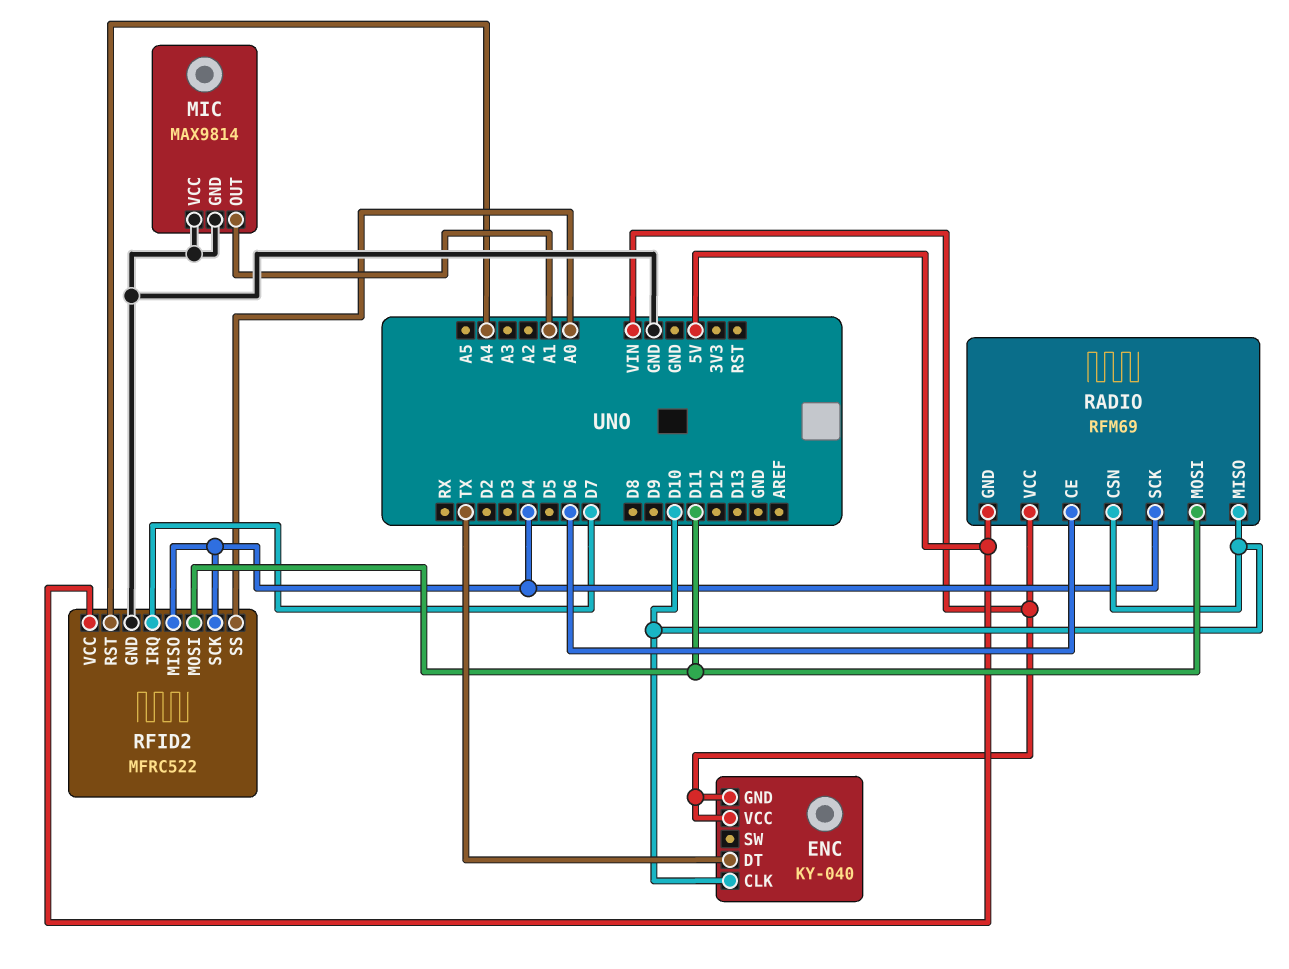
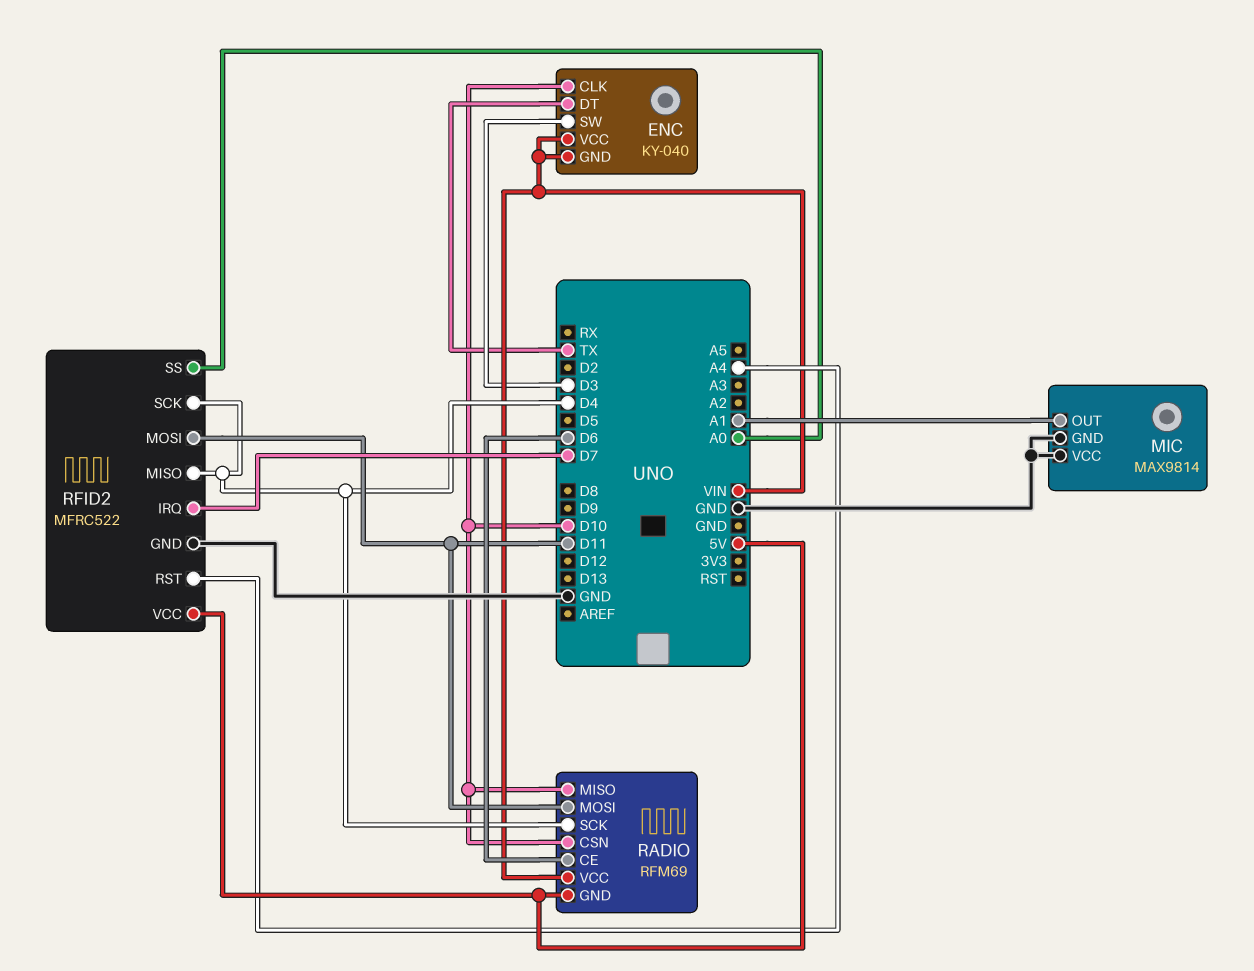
ENC pin SW: none -> D3

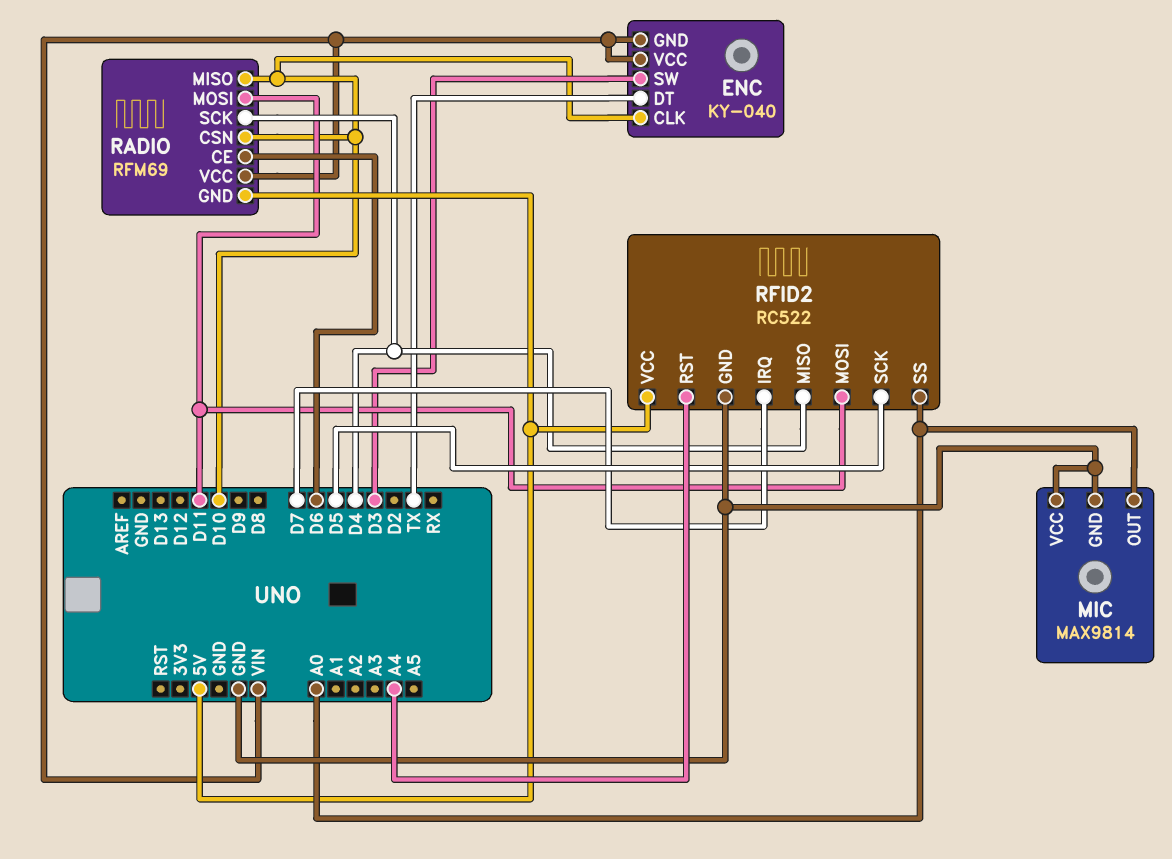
MIC pin OUT: A1 -> A0
RFID2: MFRC522 -> RC522
RFID2 pin SCK: D4 -> D5

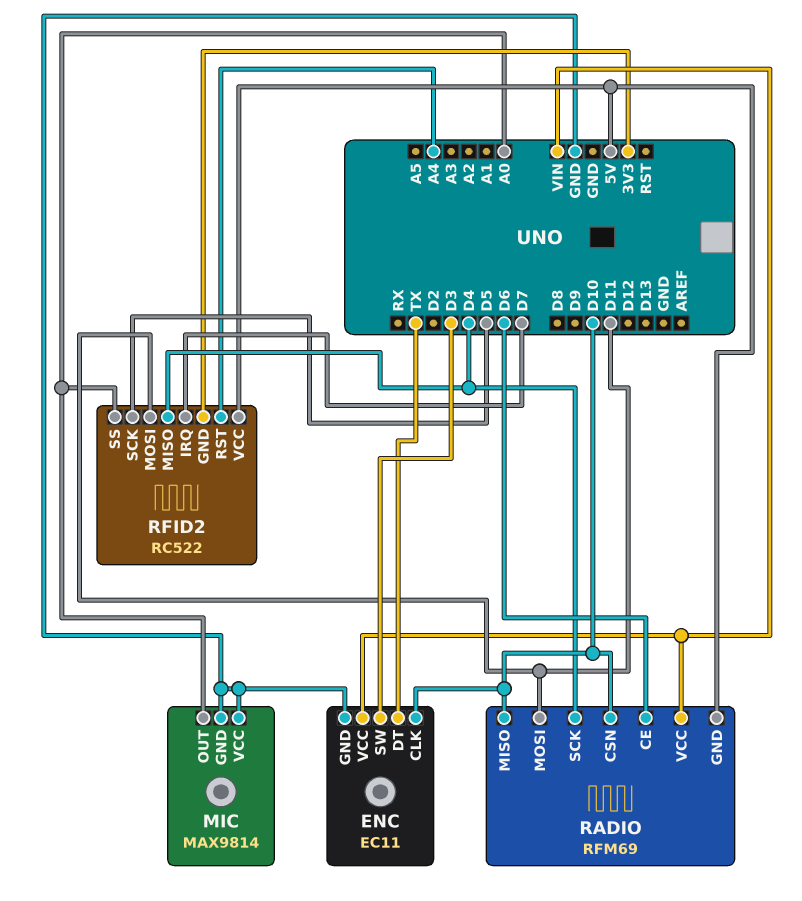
ENC: KY-040 -> EC11
ENC pin GND: VIN -> GND
RFID2 pin GND: GND -> 3V3

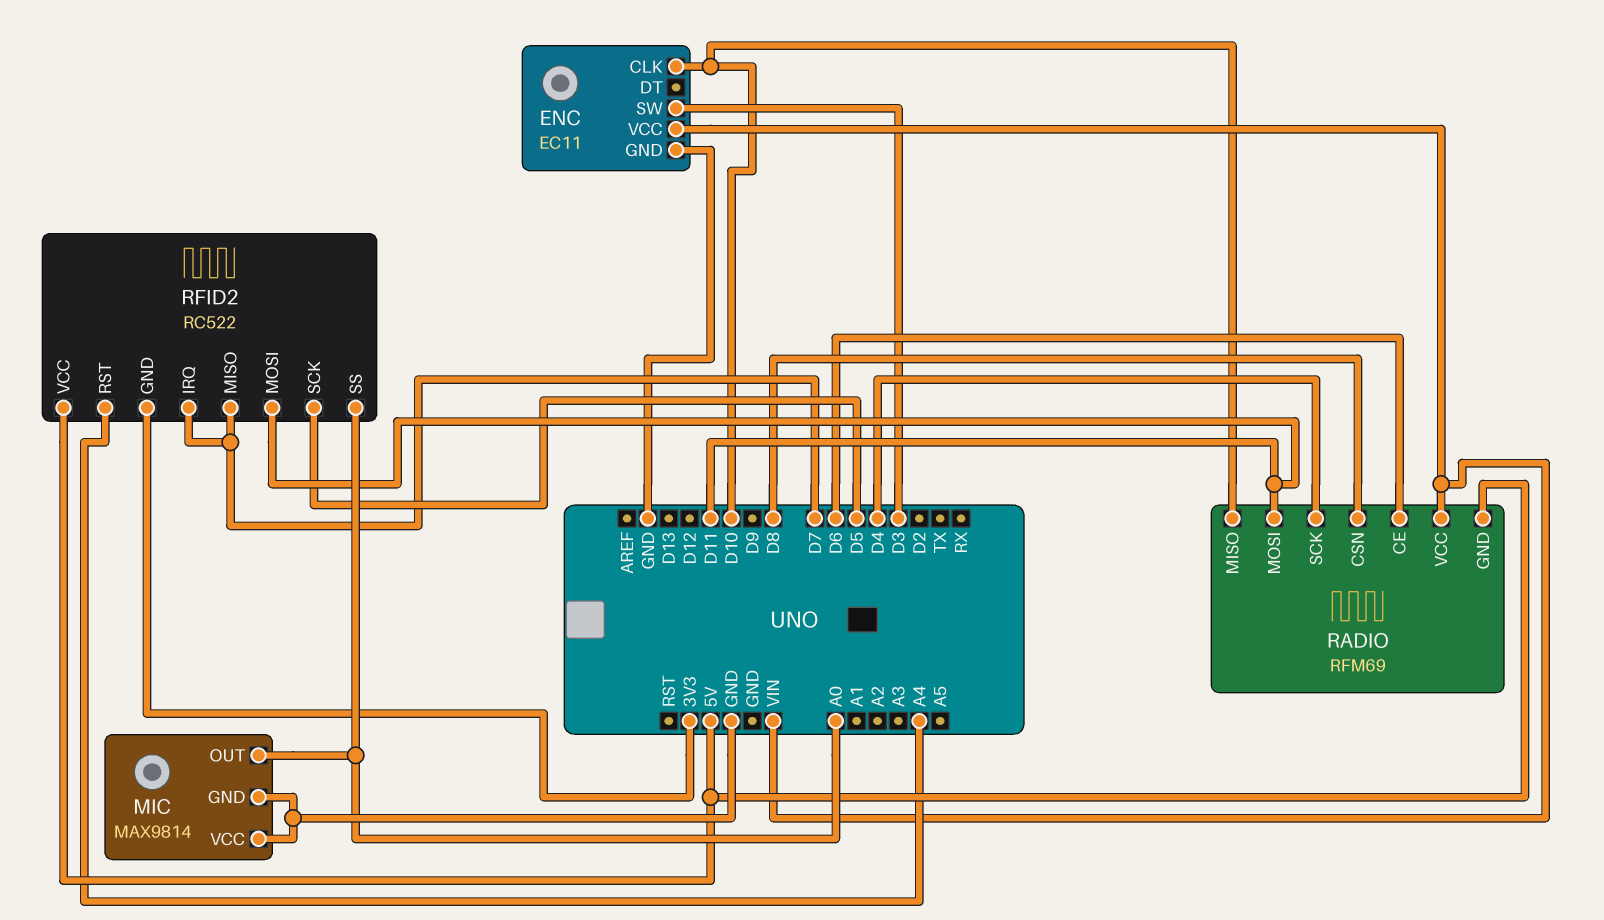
ENC pin DT: TX -> none
RADIO pin CSN: D10 -> D8
RFID2 pin MISO: D4 -> D7

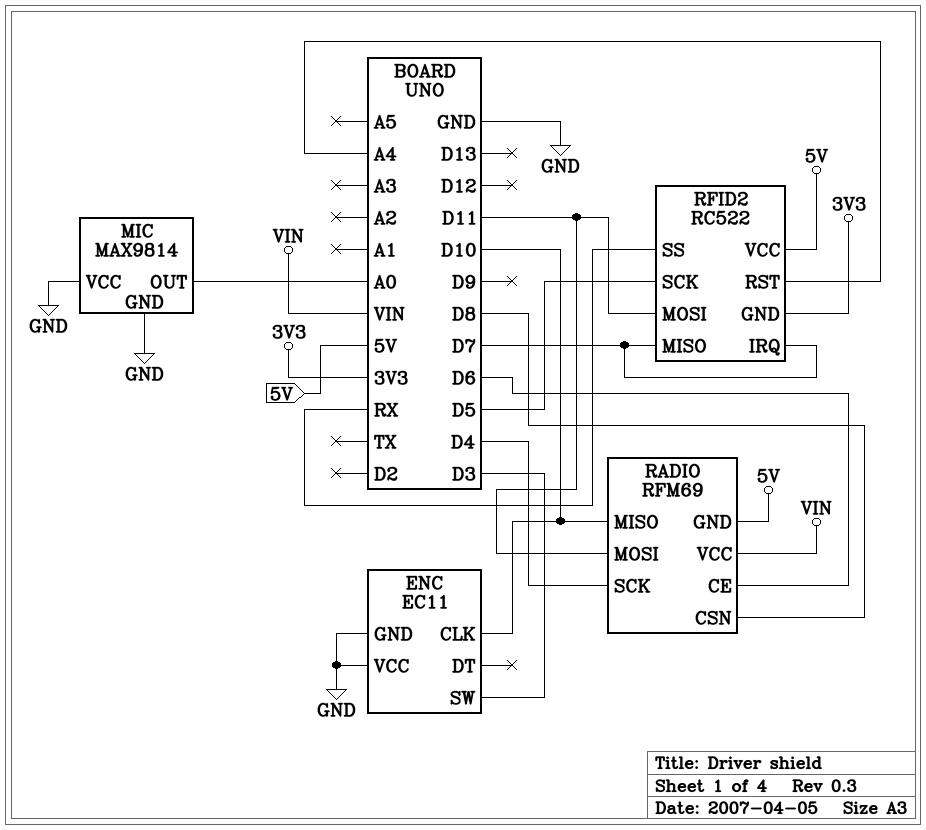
ENC pin VCC: VIN -> GND
RFID2 pin SS: A0 -> RX

